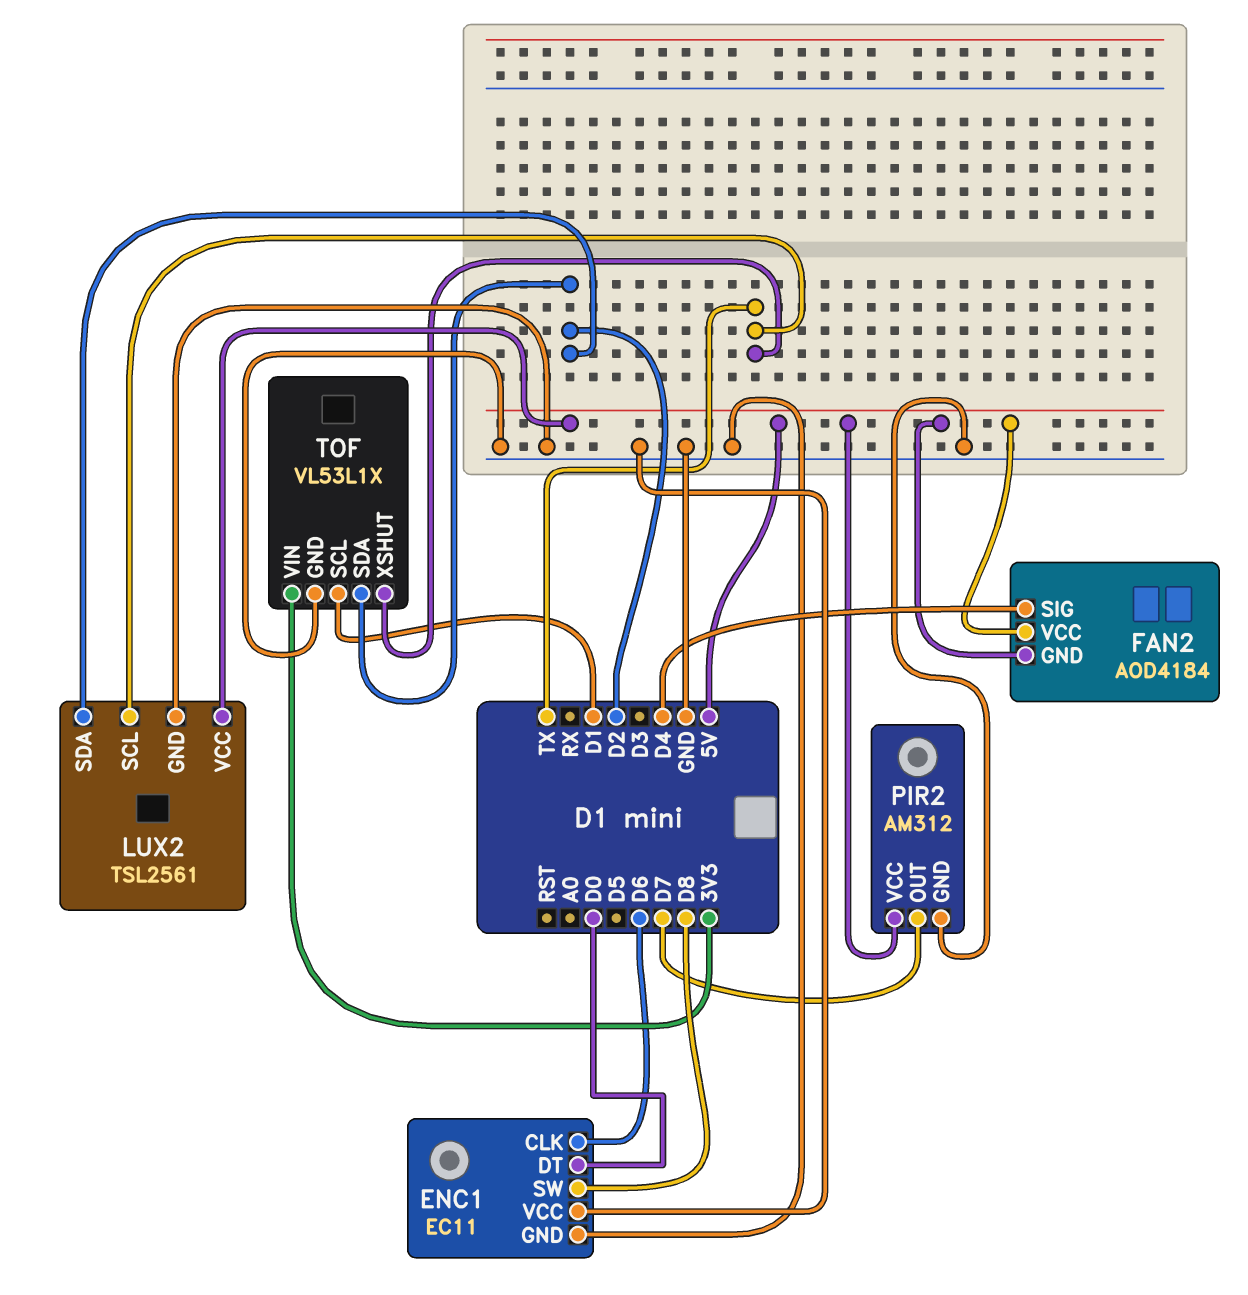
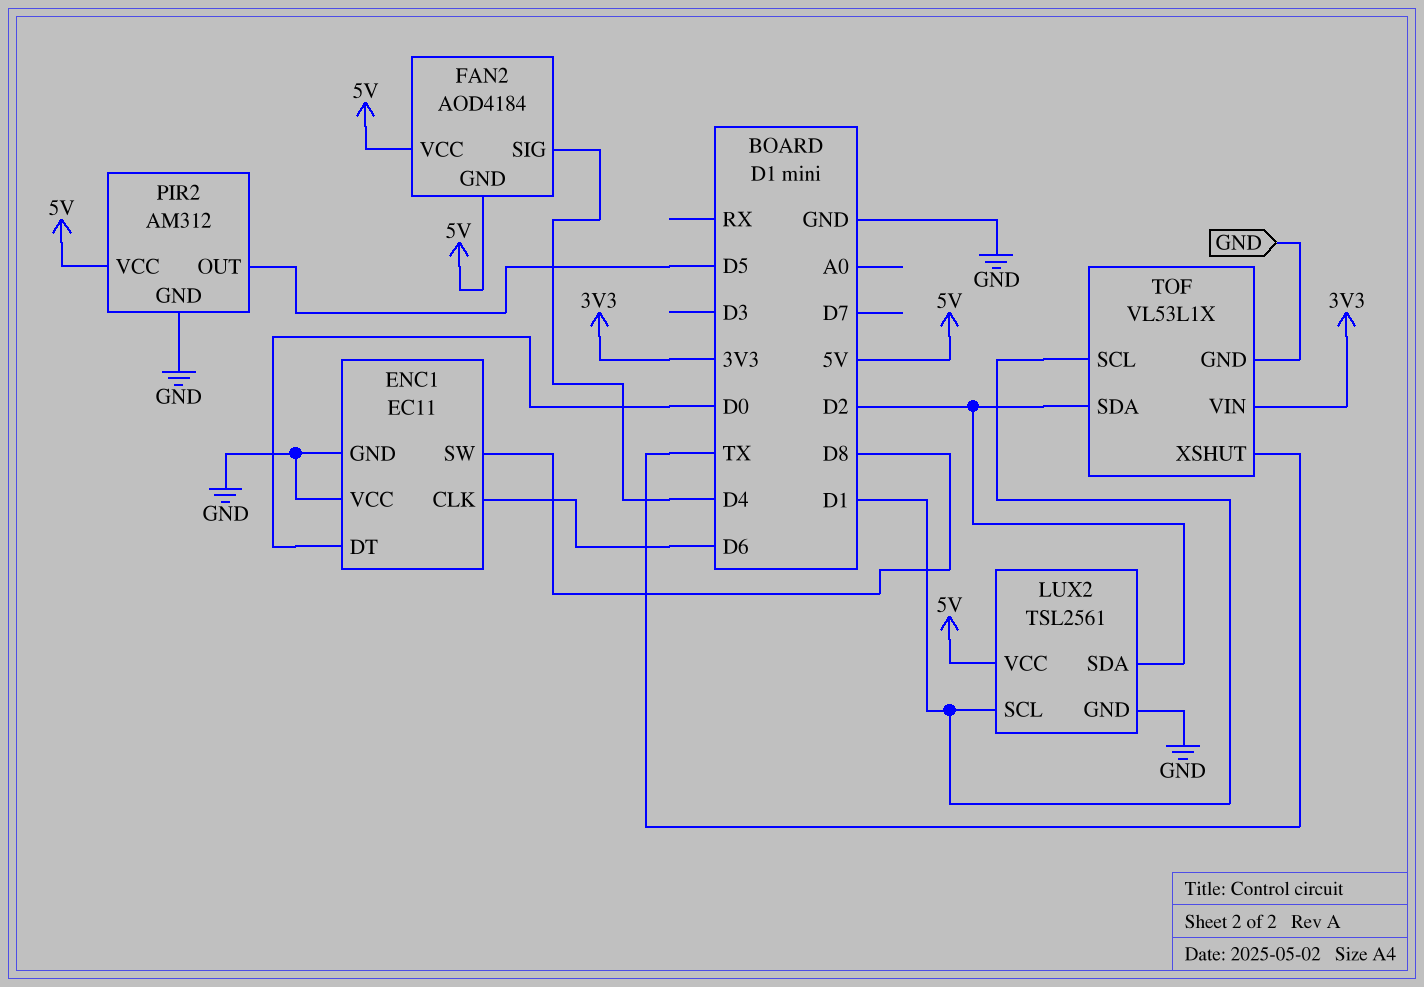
LUX2 pin SCL: TX -> D1
PIR2 pin OUT: D7 -> D5

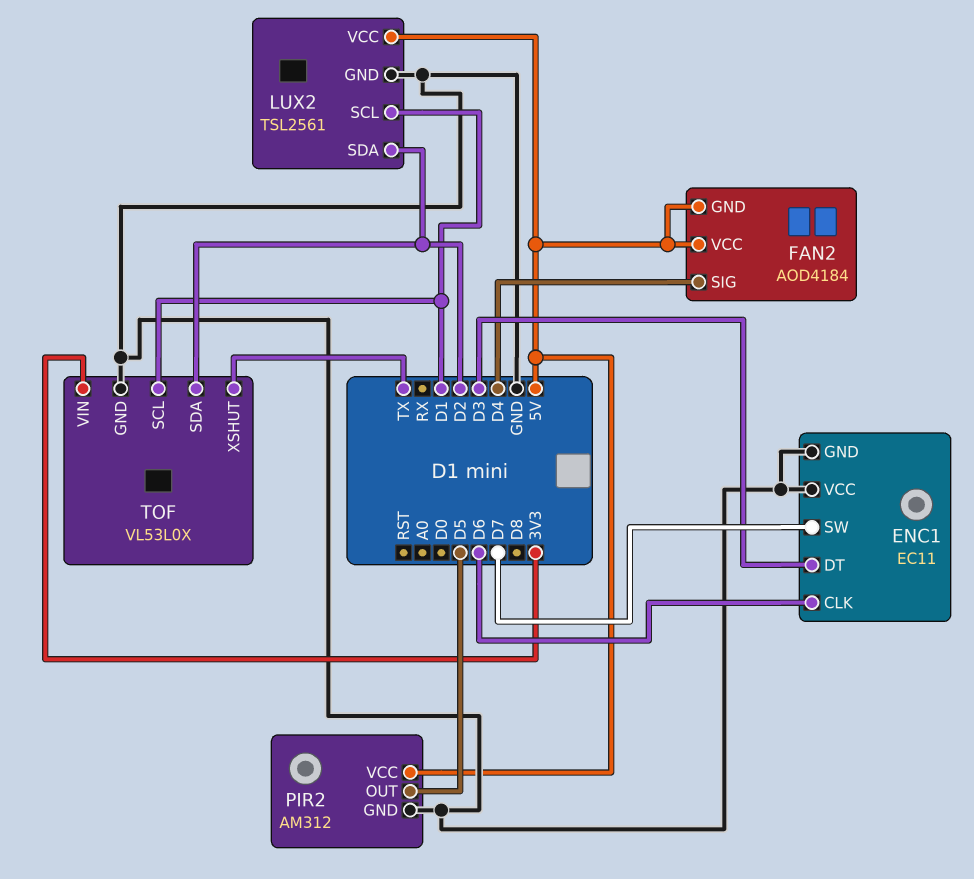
ENC1 pin DT: D0 -> D3
ENC1 pin SW: D8 -> D7
TOF: VL53L1X -> VL53L0X

